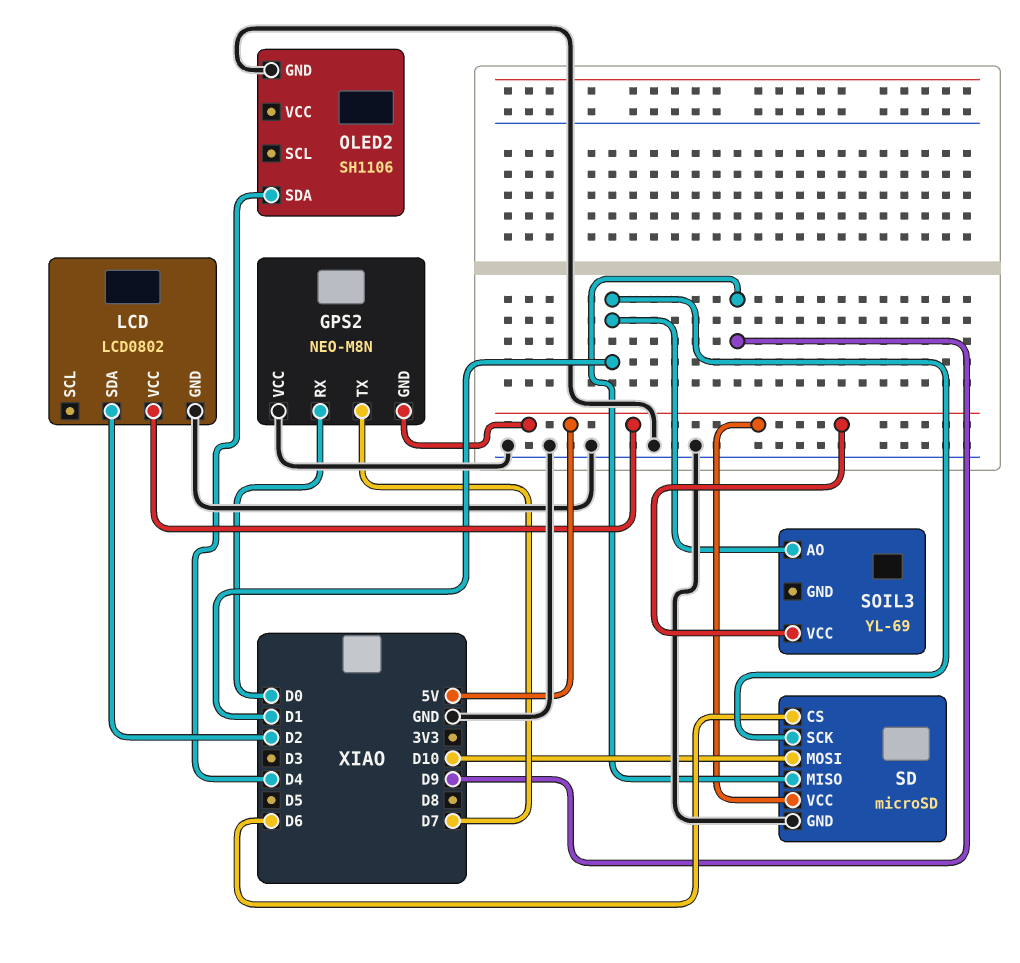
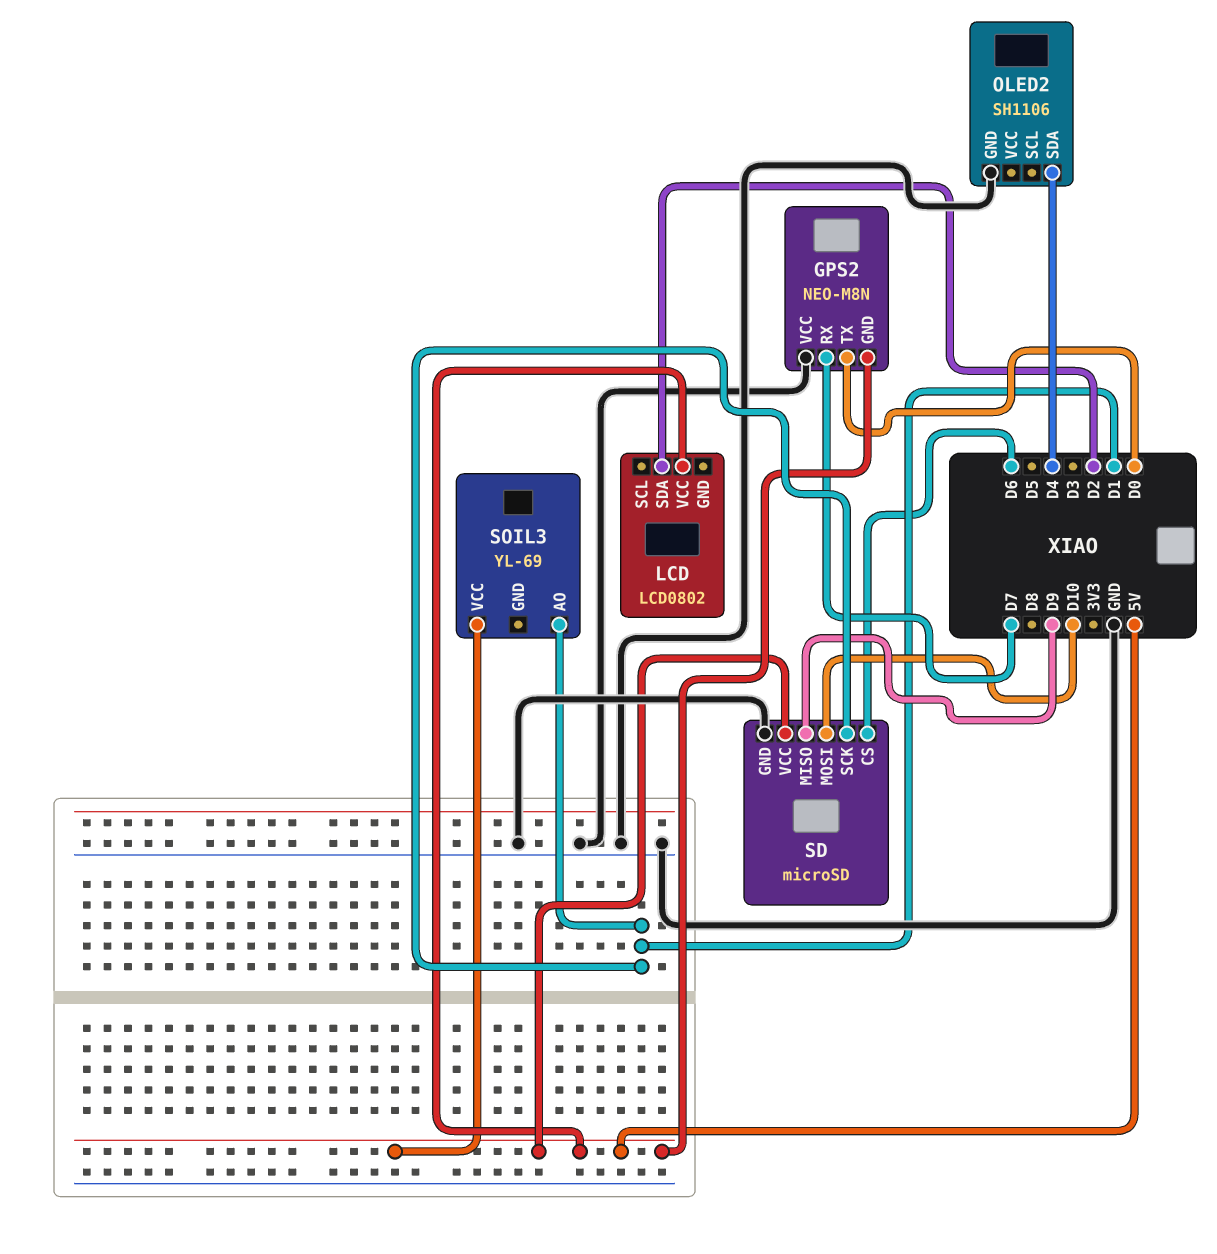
GPS2 pin RX: D0 -> D7
GPS2 pin TX: D7 -> D0
LCD pin GND: GND -> none

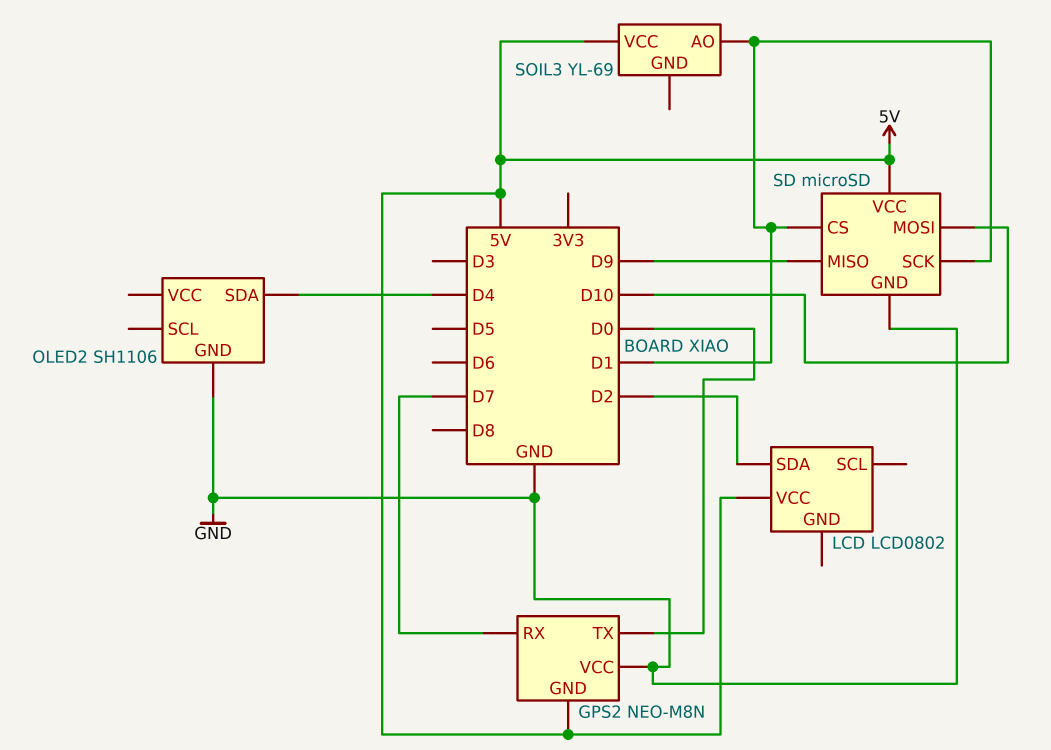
SD pin CS: D6 -> D1

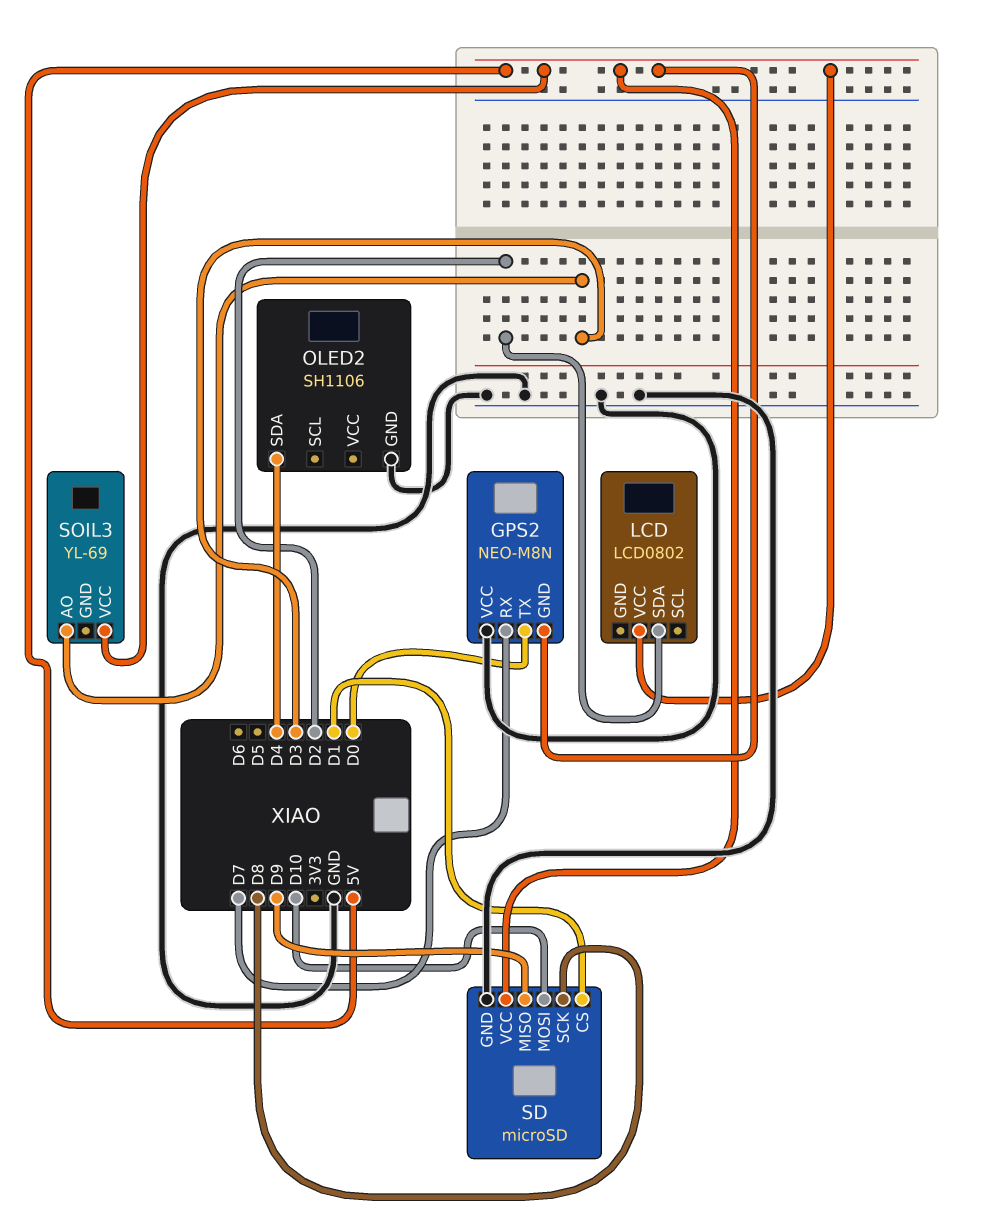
SD pin SCK: D1 -> D8
SOIL3 pin AO: D1 -> D3

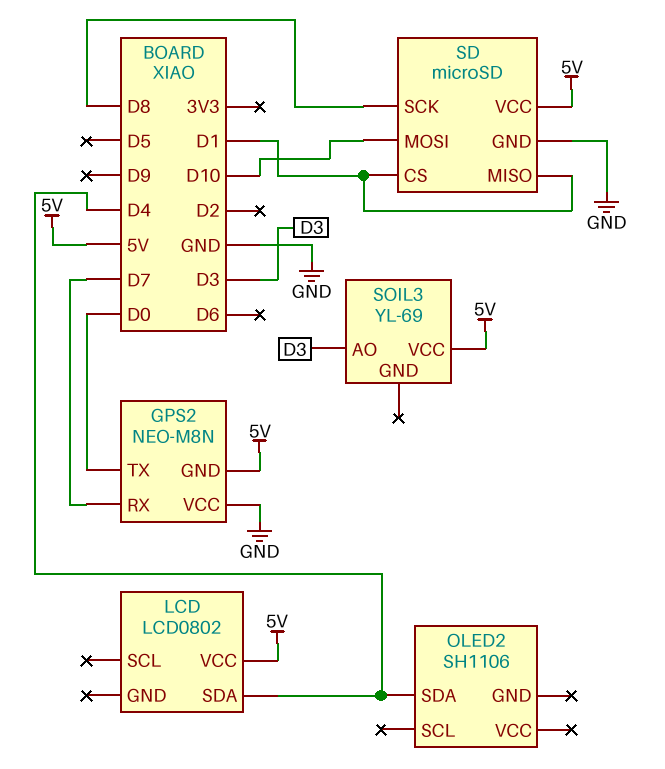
LCD pin SDA: D2 -> D4
OLED2 pin GND: GND -> none
SD pin MISO: D9 -> D1

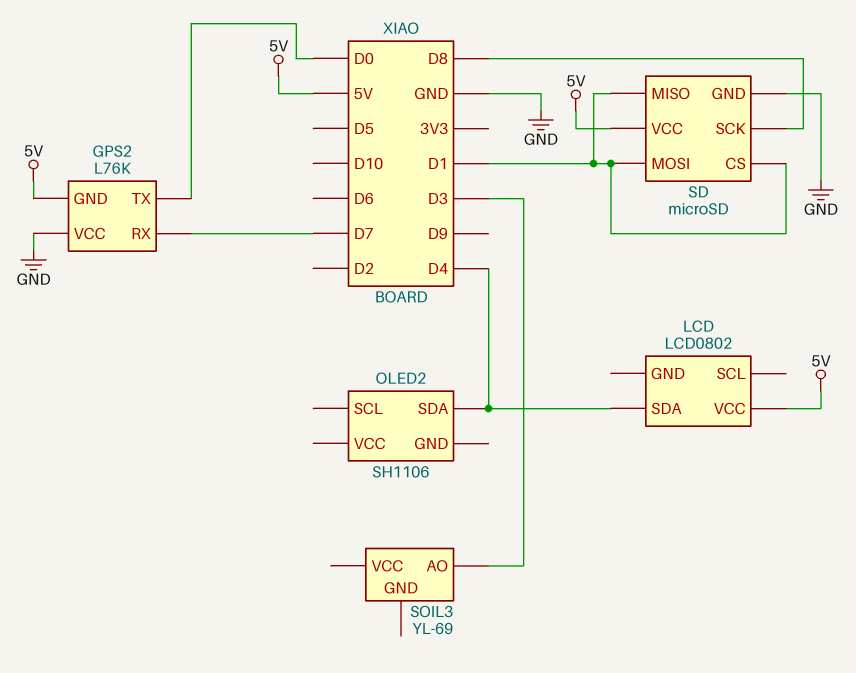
GPS2: NEO-M8N -> L76K
SD pin MOSI: D10 -> D1
SOIL3 pin VCC: 5V -> none

